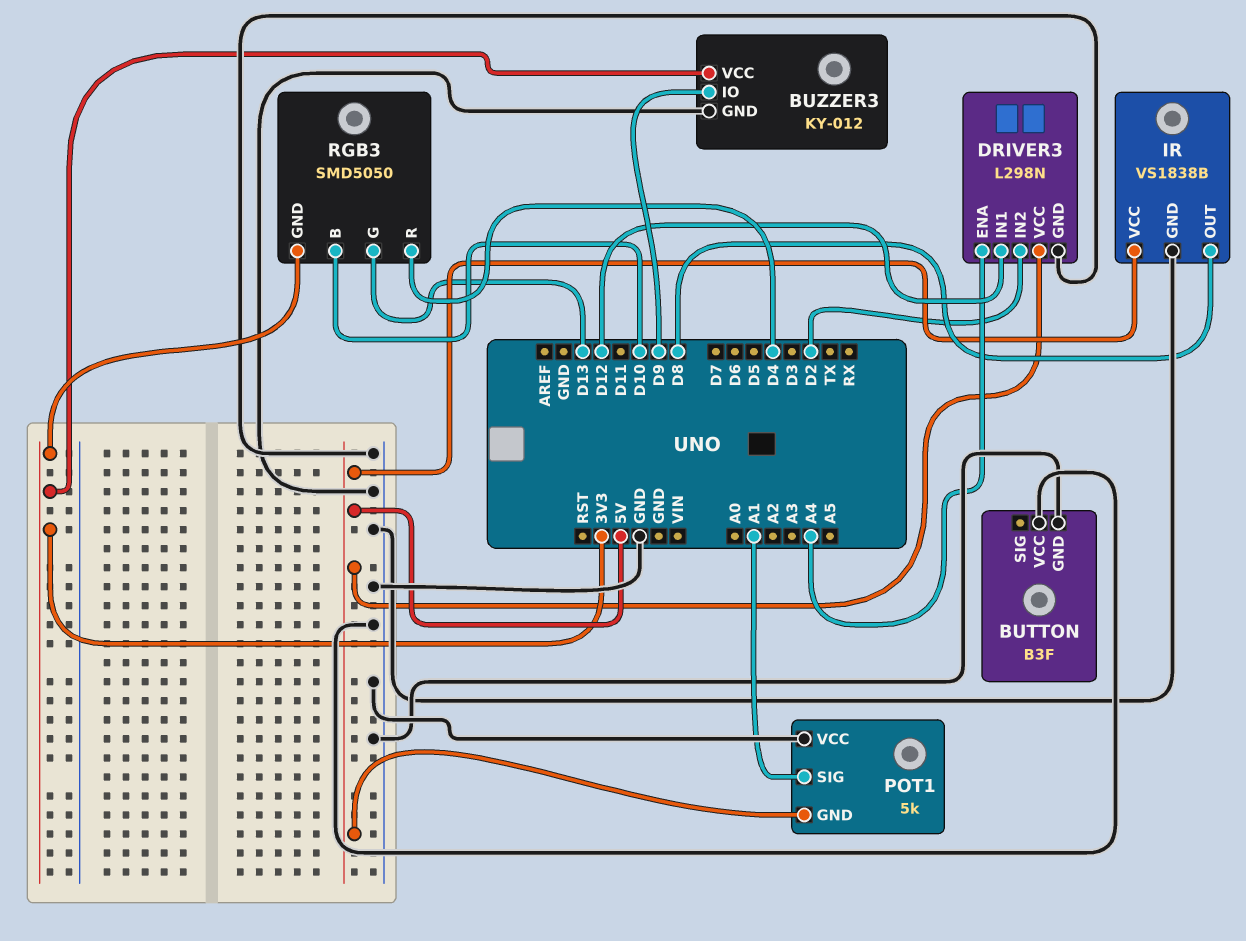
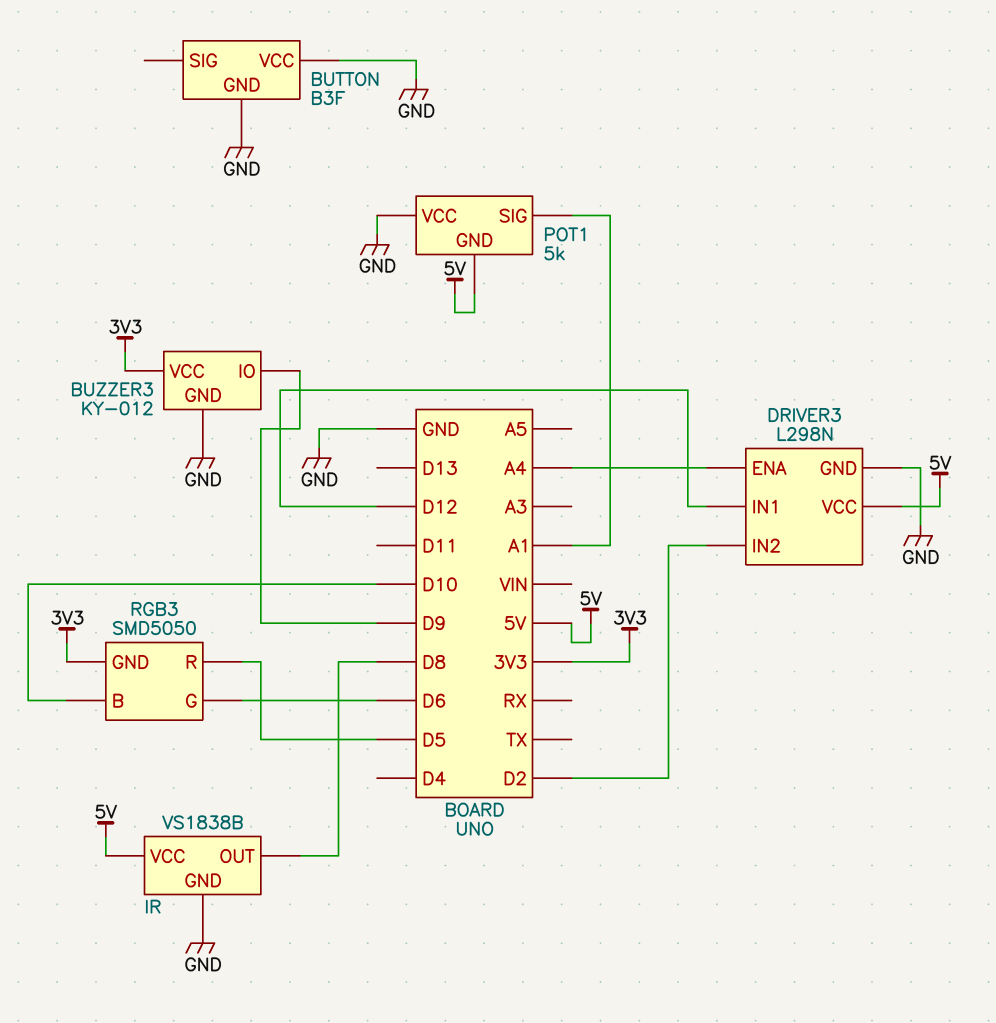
RGB3 pin G: D13 -> D6
RGB3 pin R: D4 -> D5

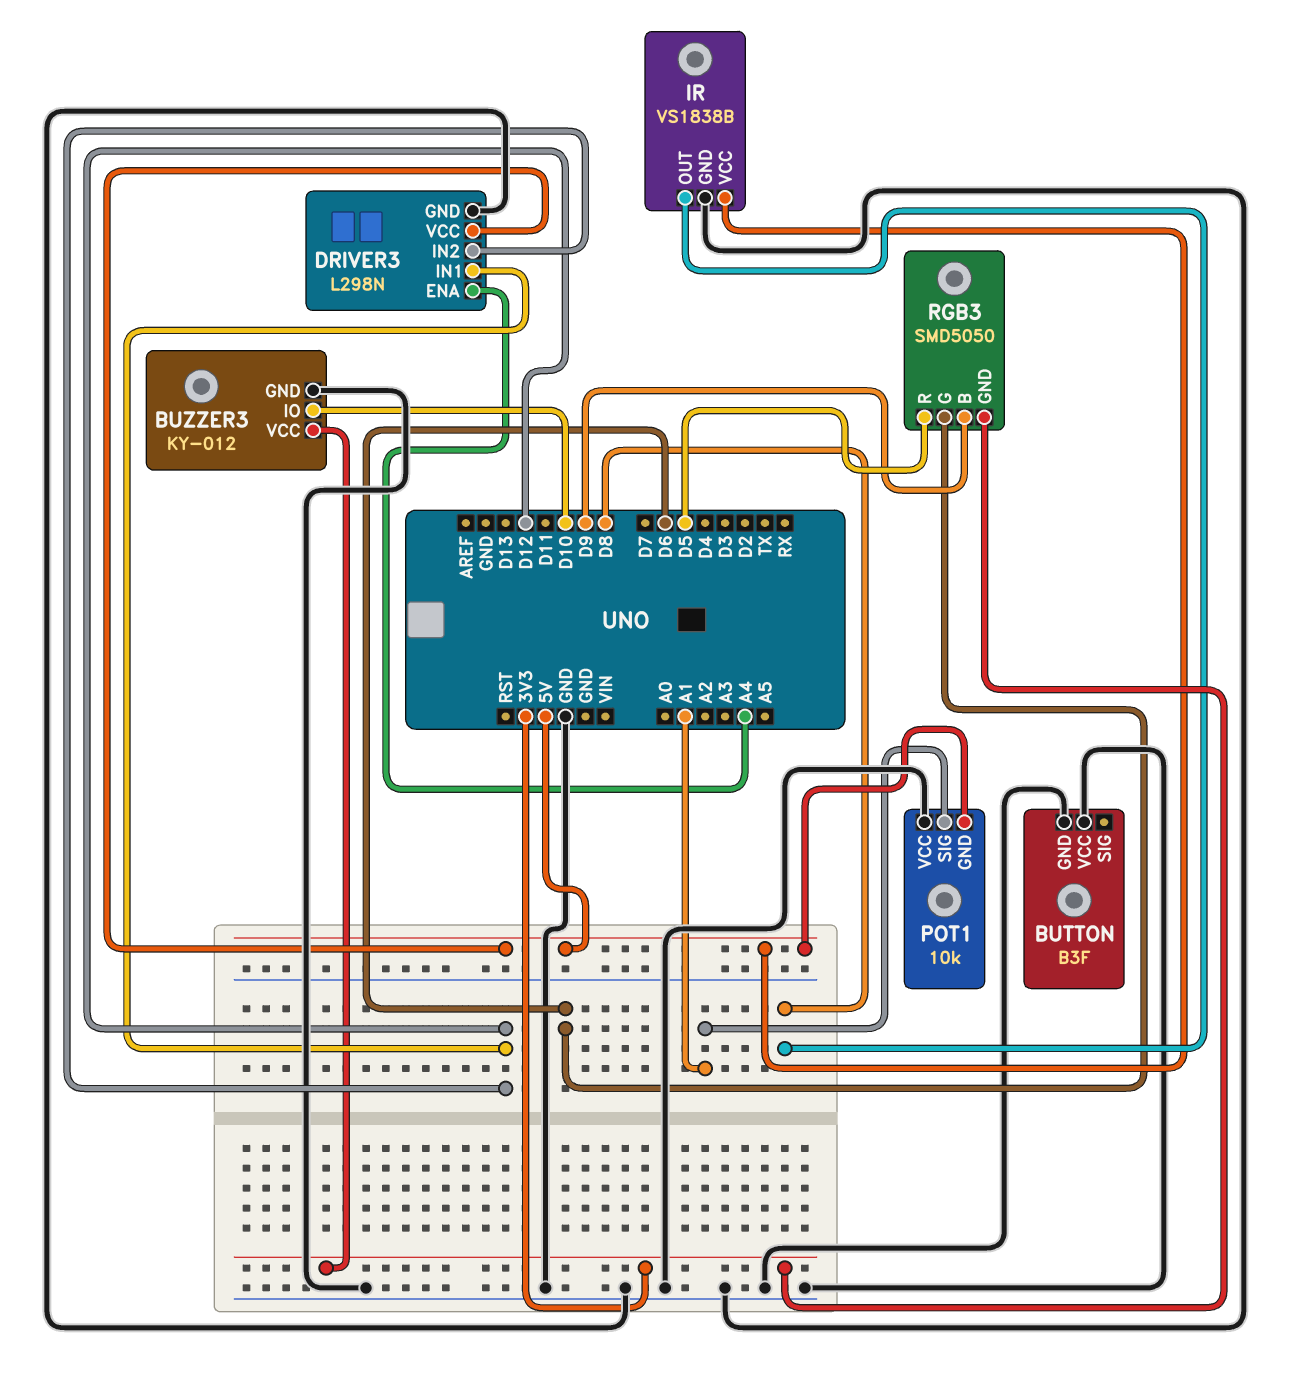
BUZZER3 pin IO: D9 -> D10
DRIVER3 pin IN2: D2 -> D12
POT1: 5k -> 10k
RGB3 pin B: D10 -> D9

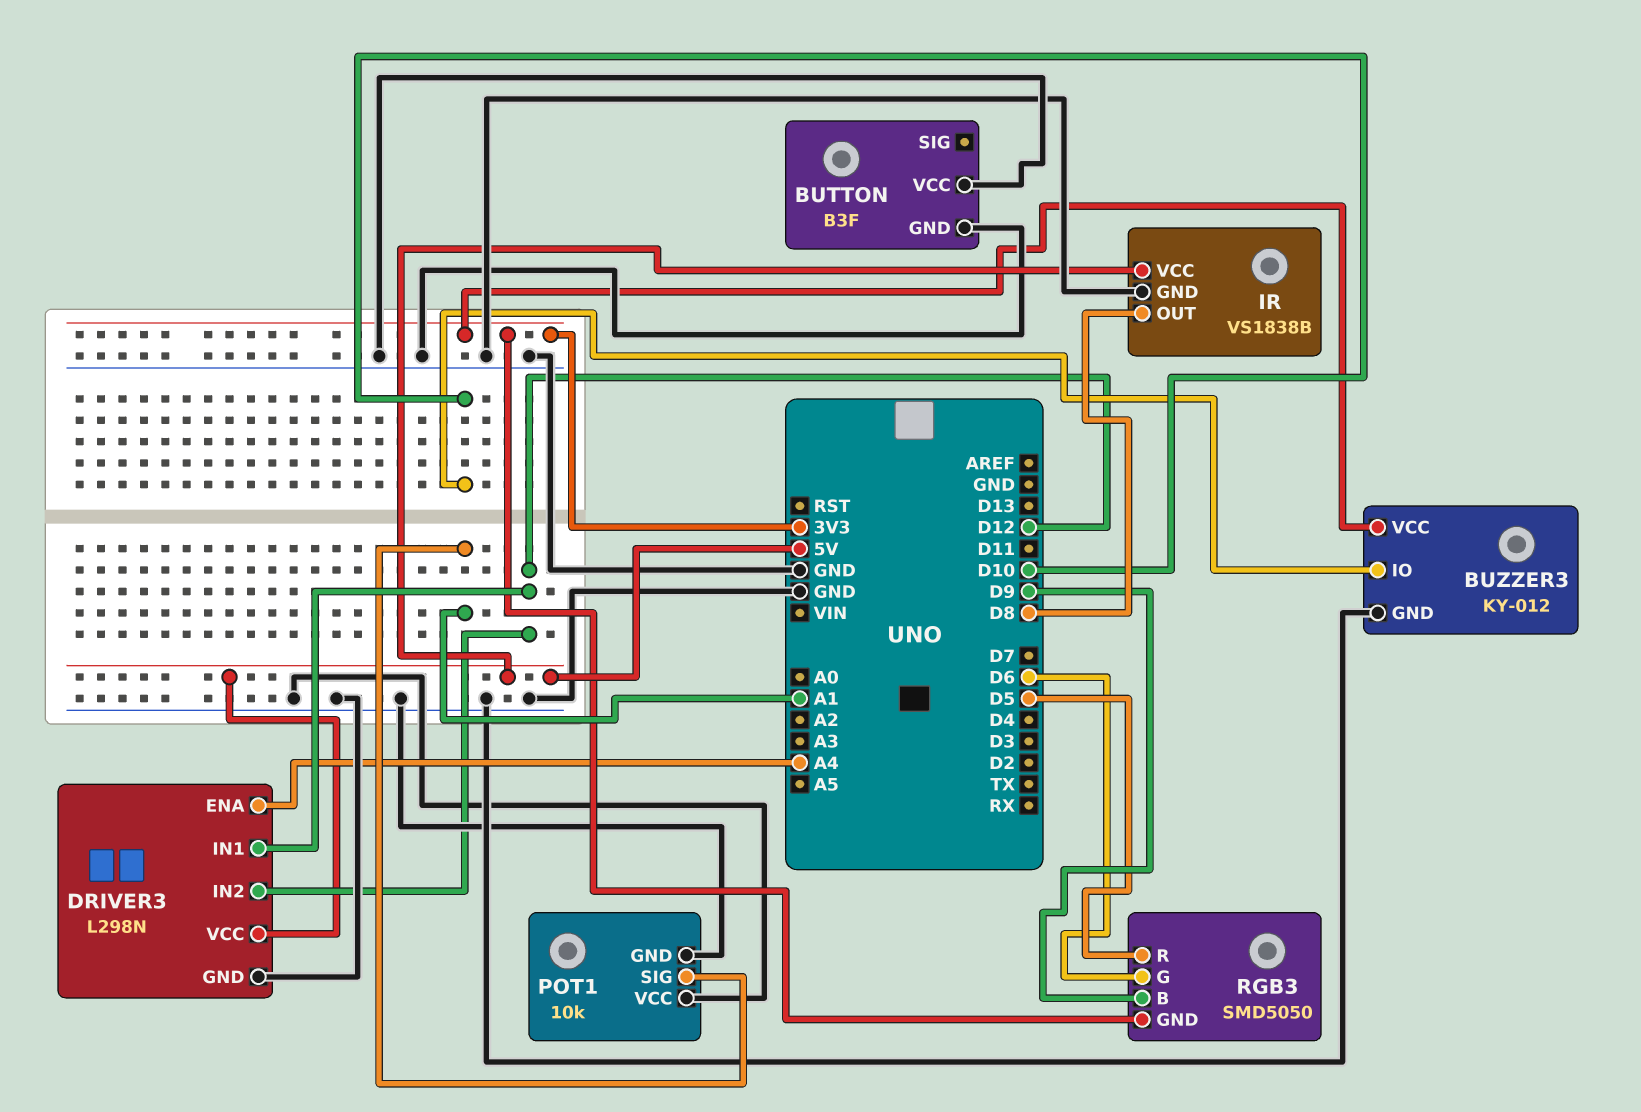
POT1 pin GND: 5V -> GND

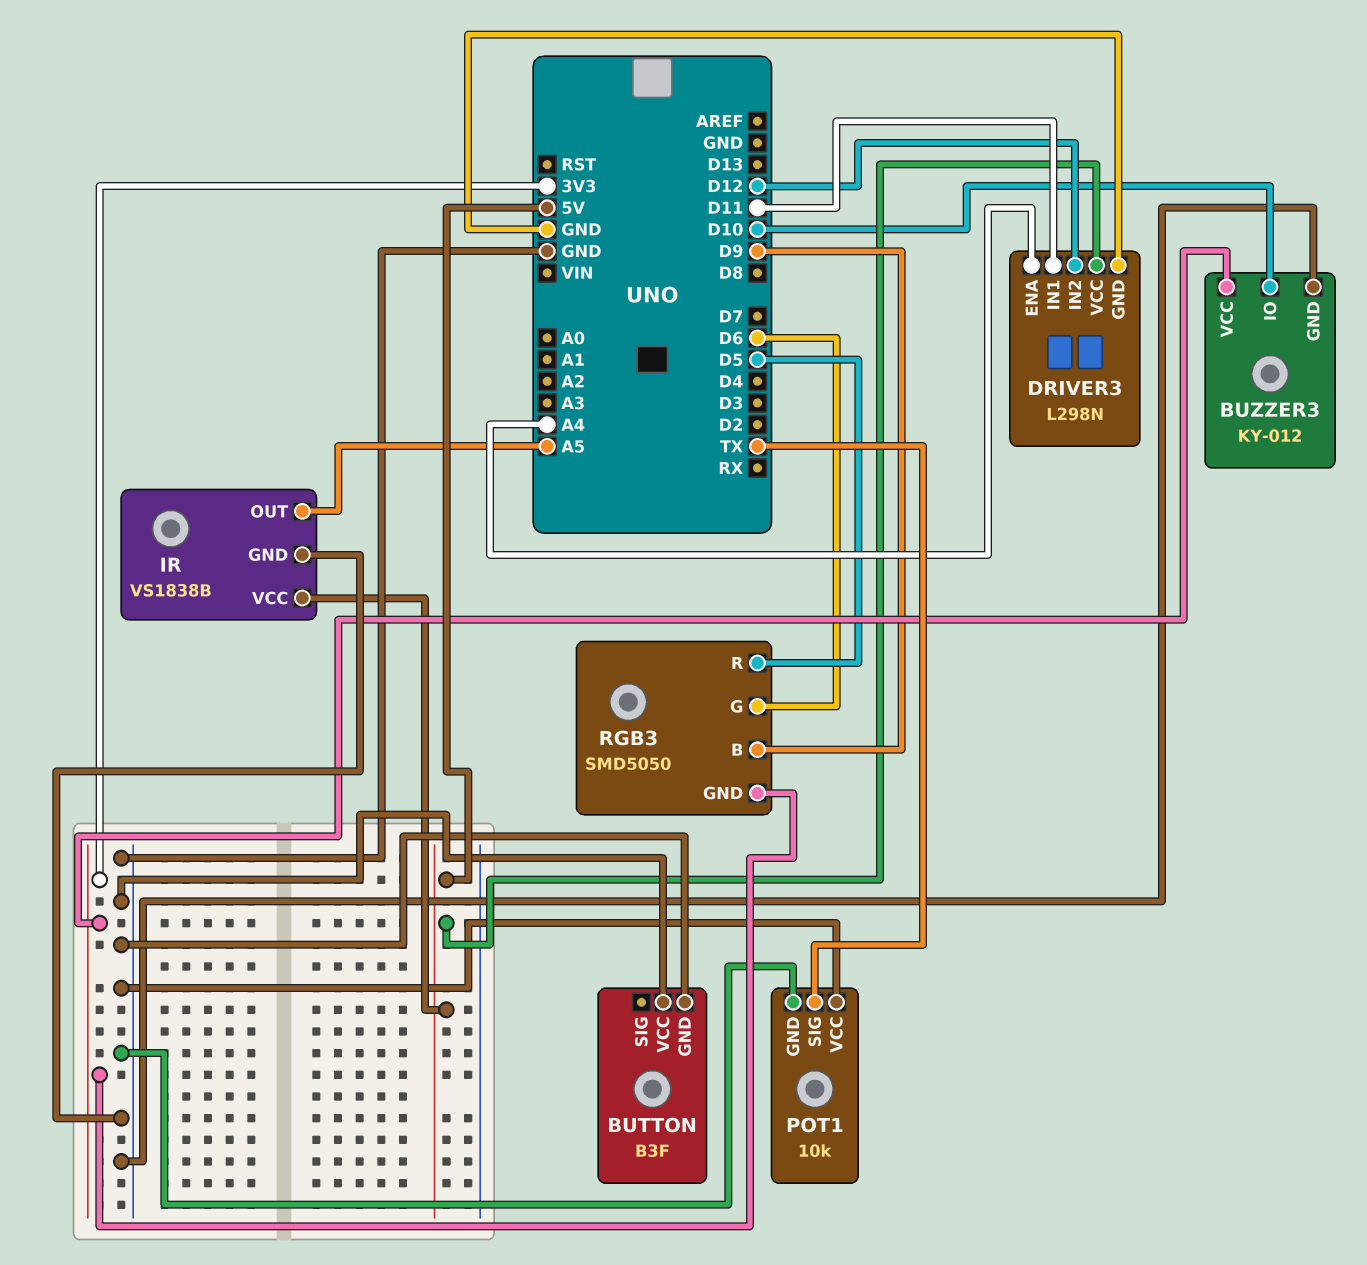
DRIVER3 pin IN1: D12 -> D11
IR pin OUT: D8 -> A5
POT1 pin SIG: A1 -> TX

